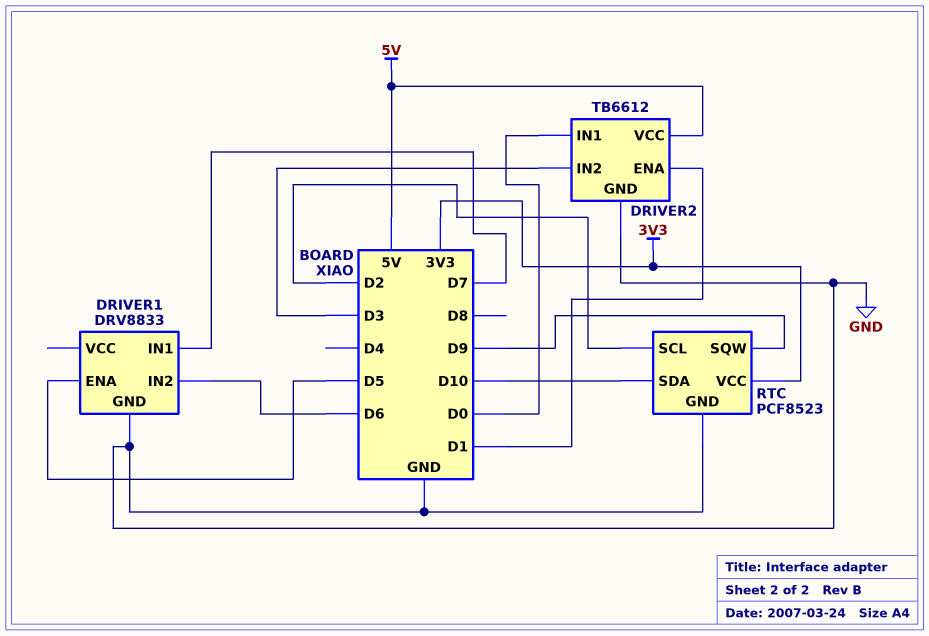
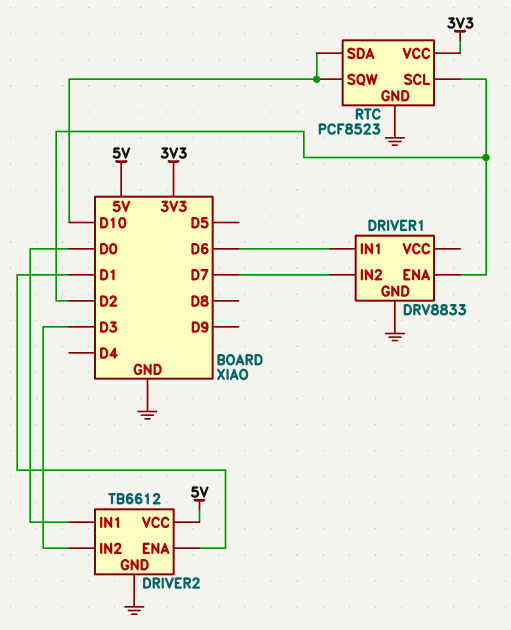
DRIVER1 pin ENA: D5 -> D2
DRIVER1 pin IN1: D7 -> D6
DRIVER1 pin IN2: D6 -> D7
RTC pin SQW: D9 -> D10

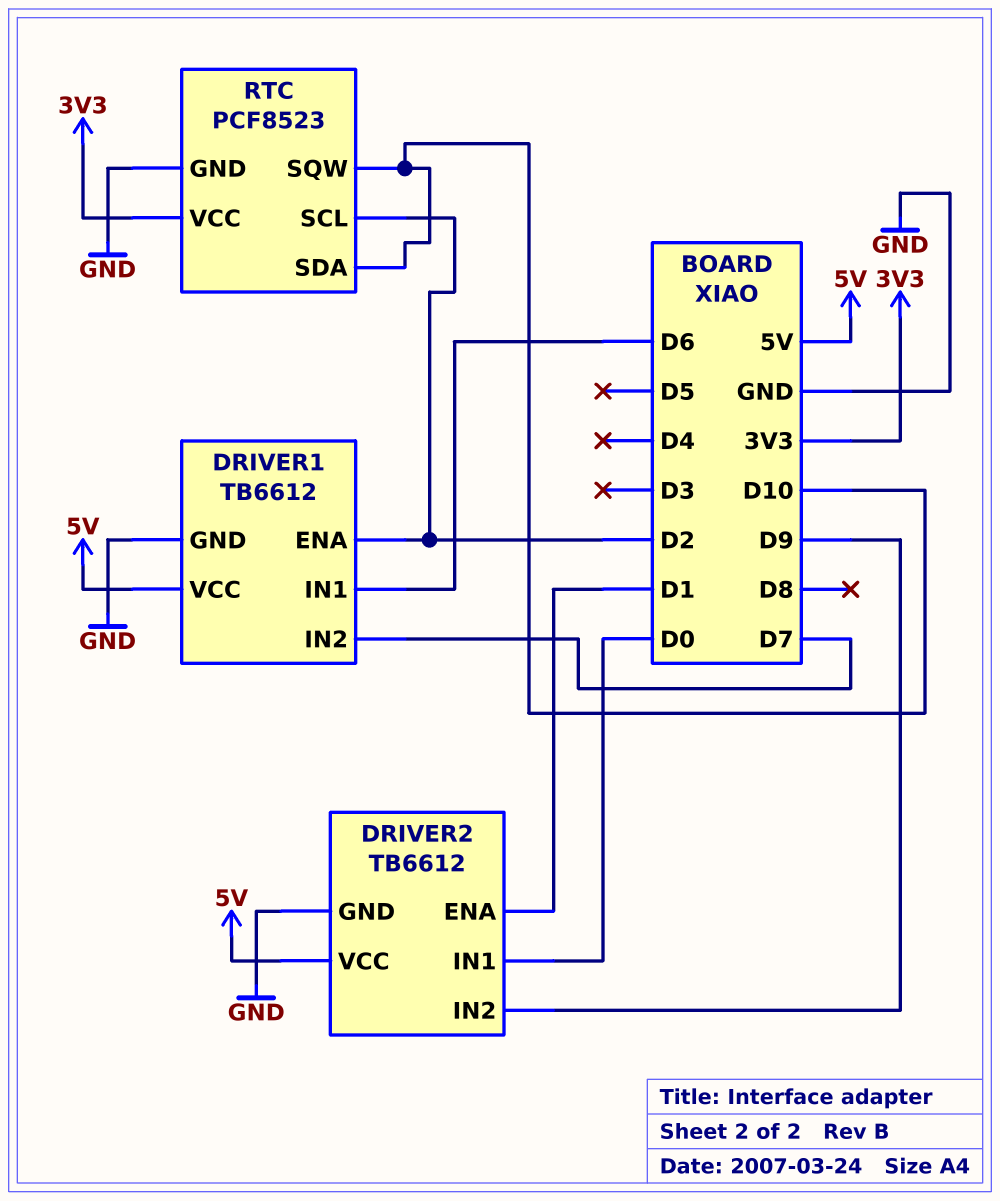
DRIVER1: DRV8833 -> TB6612
DRIVER1 pin VCC: none -> 5V
DRIVER2 pin IN2: D3 -> D9

